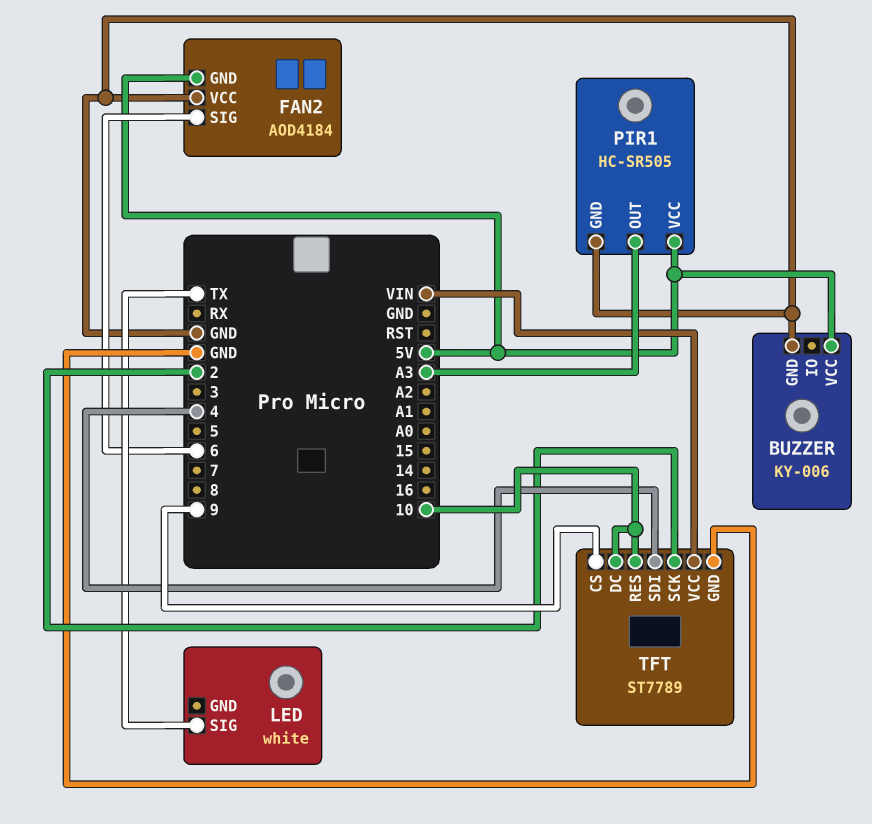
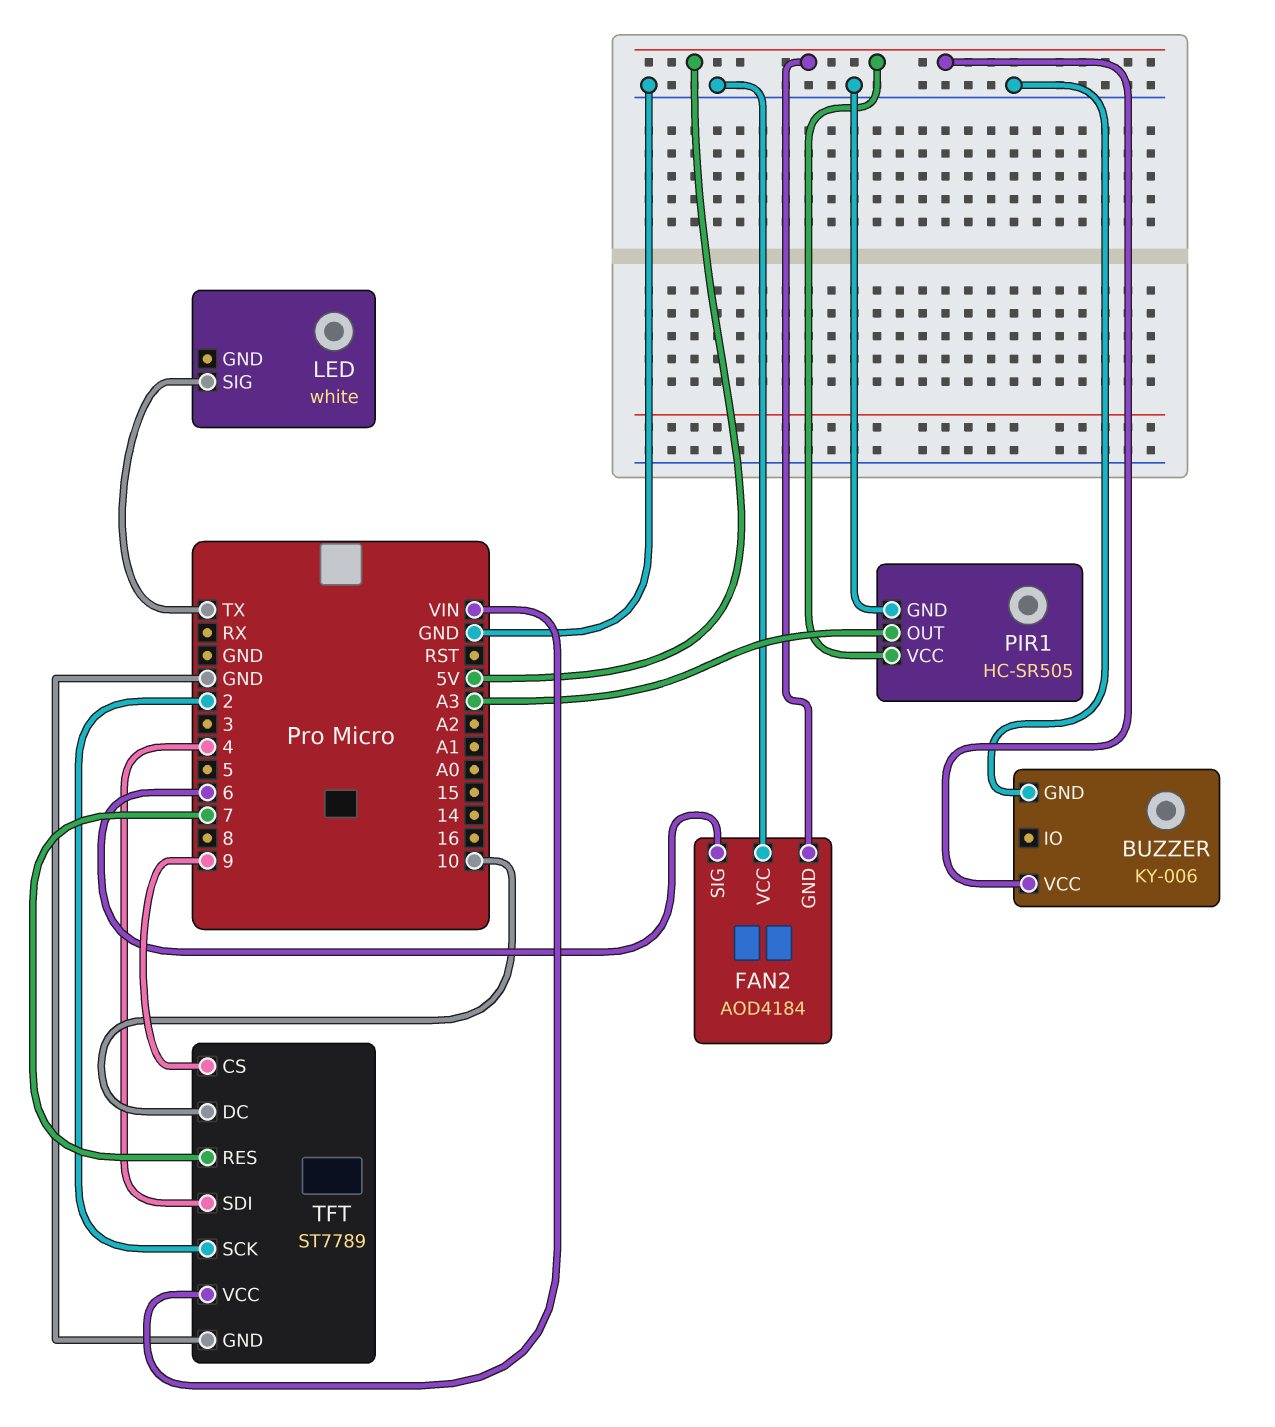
TFT pin RES: 10 -> 7

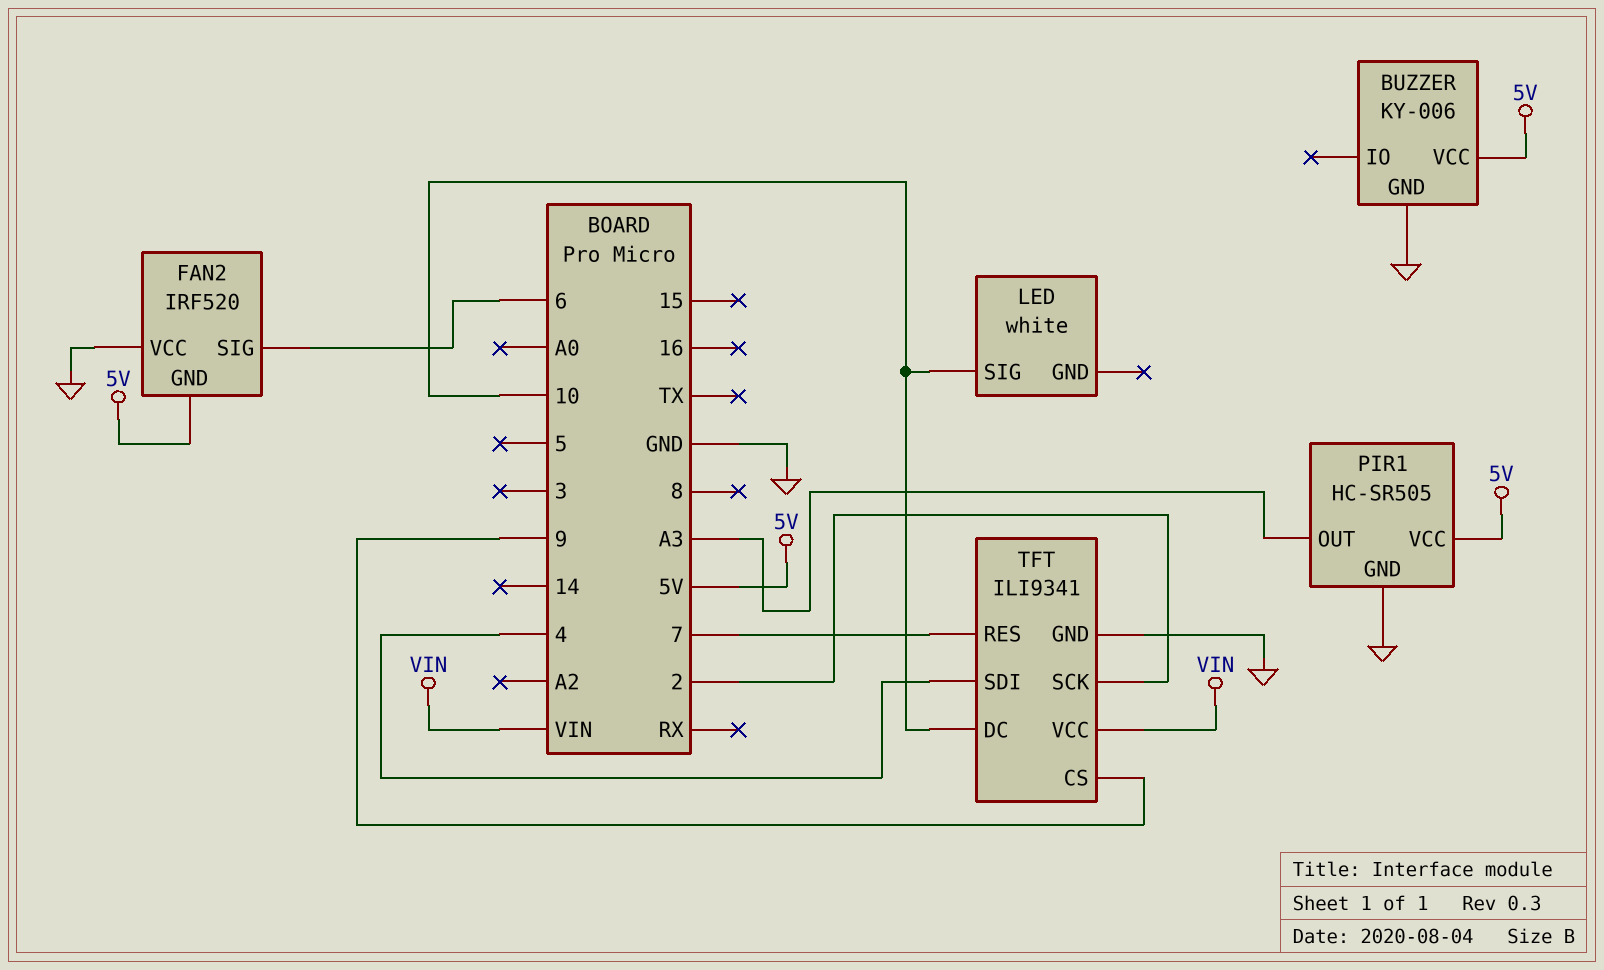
FAN2: AOD4184 -> IRF520
LED pin SIG: TX -> 10
TFT: ST7789 -> ILI9341

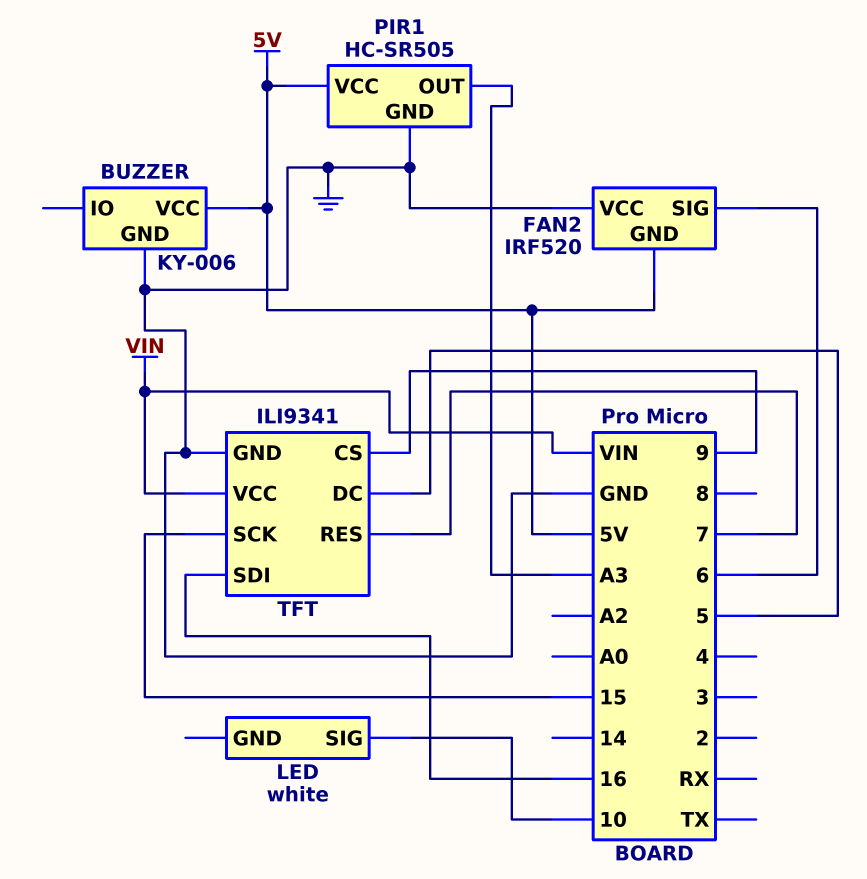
TFT pin DC: 10 -> 5
TFT pin SCK: 2 -> 15
TFT pin SDI: 4 -> 16

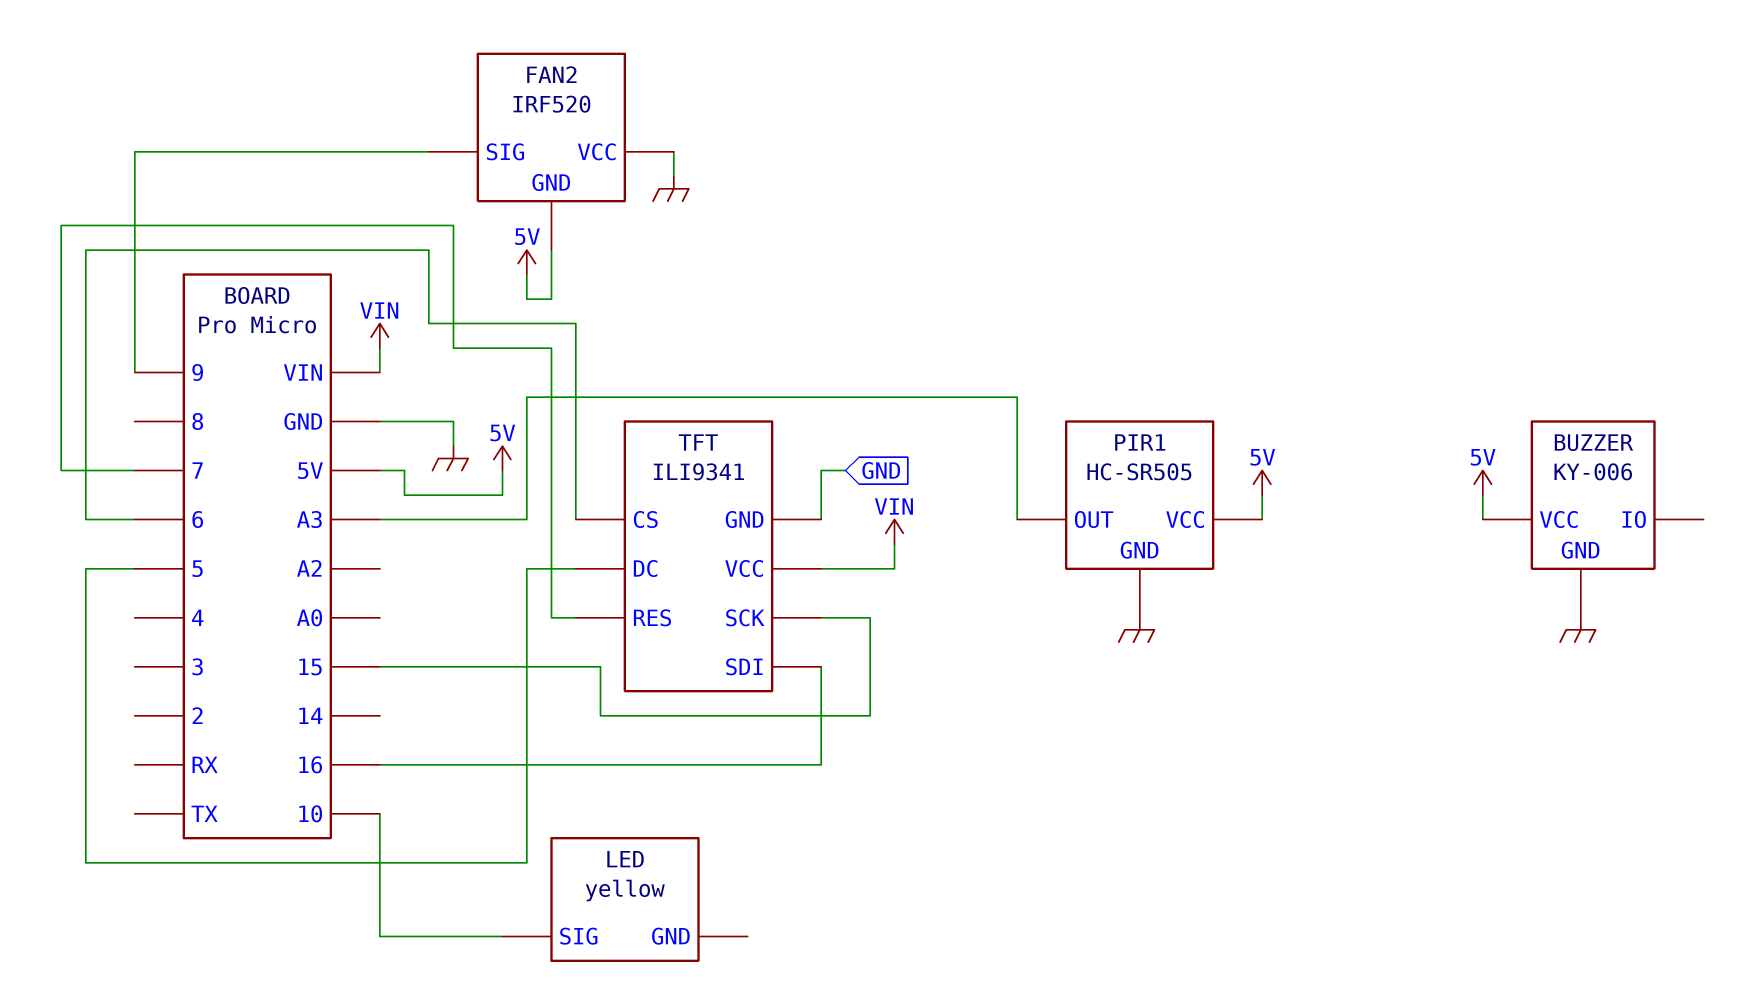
FAN2 pin SIG: 6 -> 9
LED: white -> yellow
TFT pin CS: 9 -> 6

